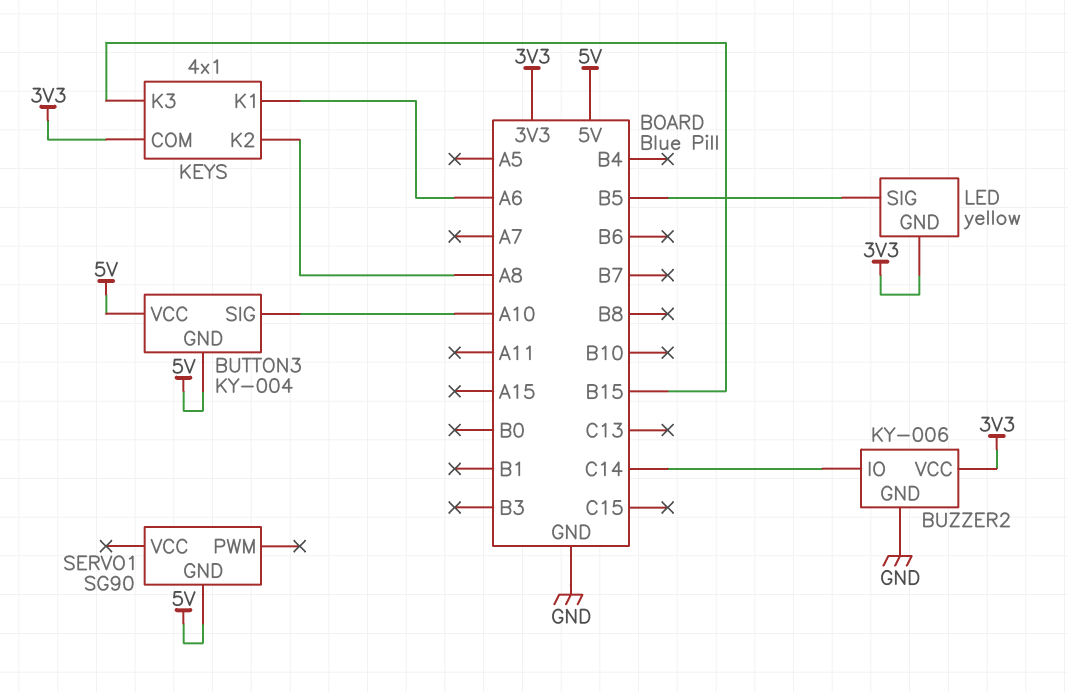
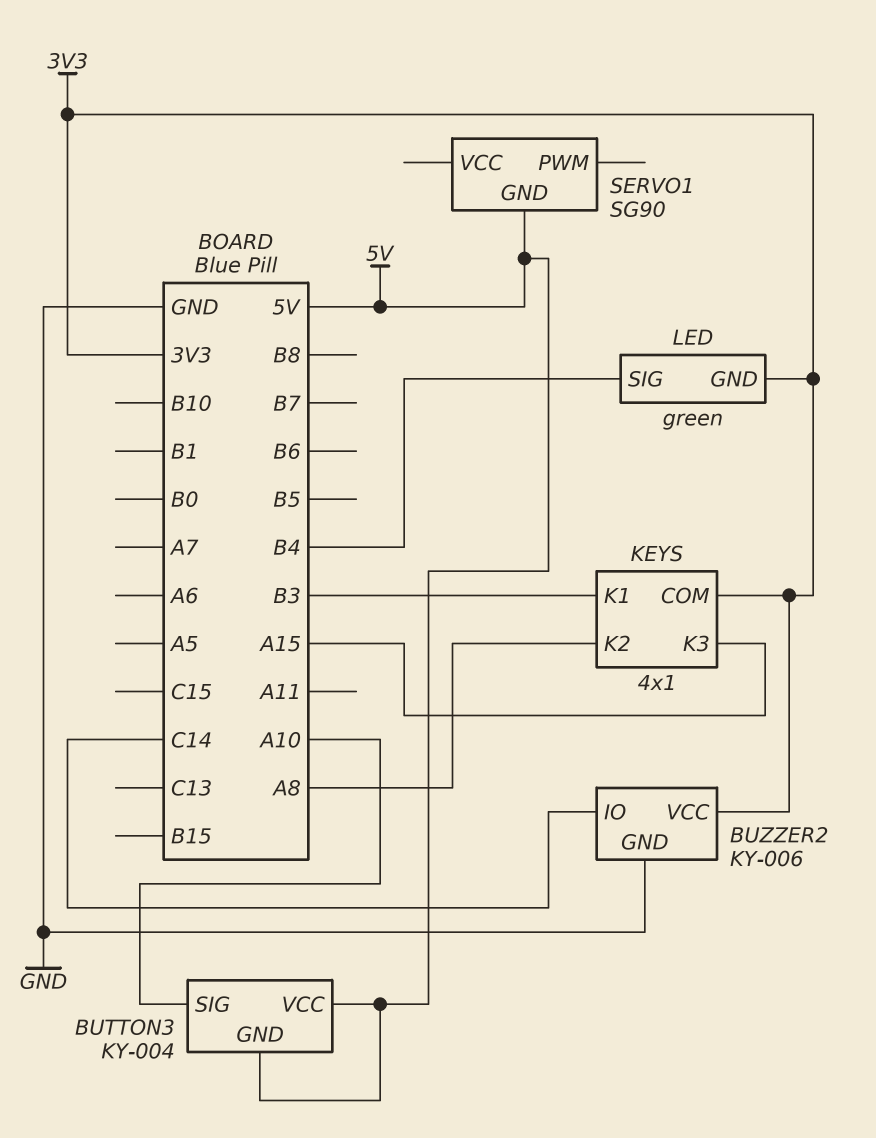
KEYS pin K1: A6 -> B3
KEYS pin K3: B15 -> A15
LED: yellow -> green
LED pin SIG: B5 -> B4

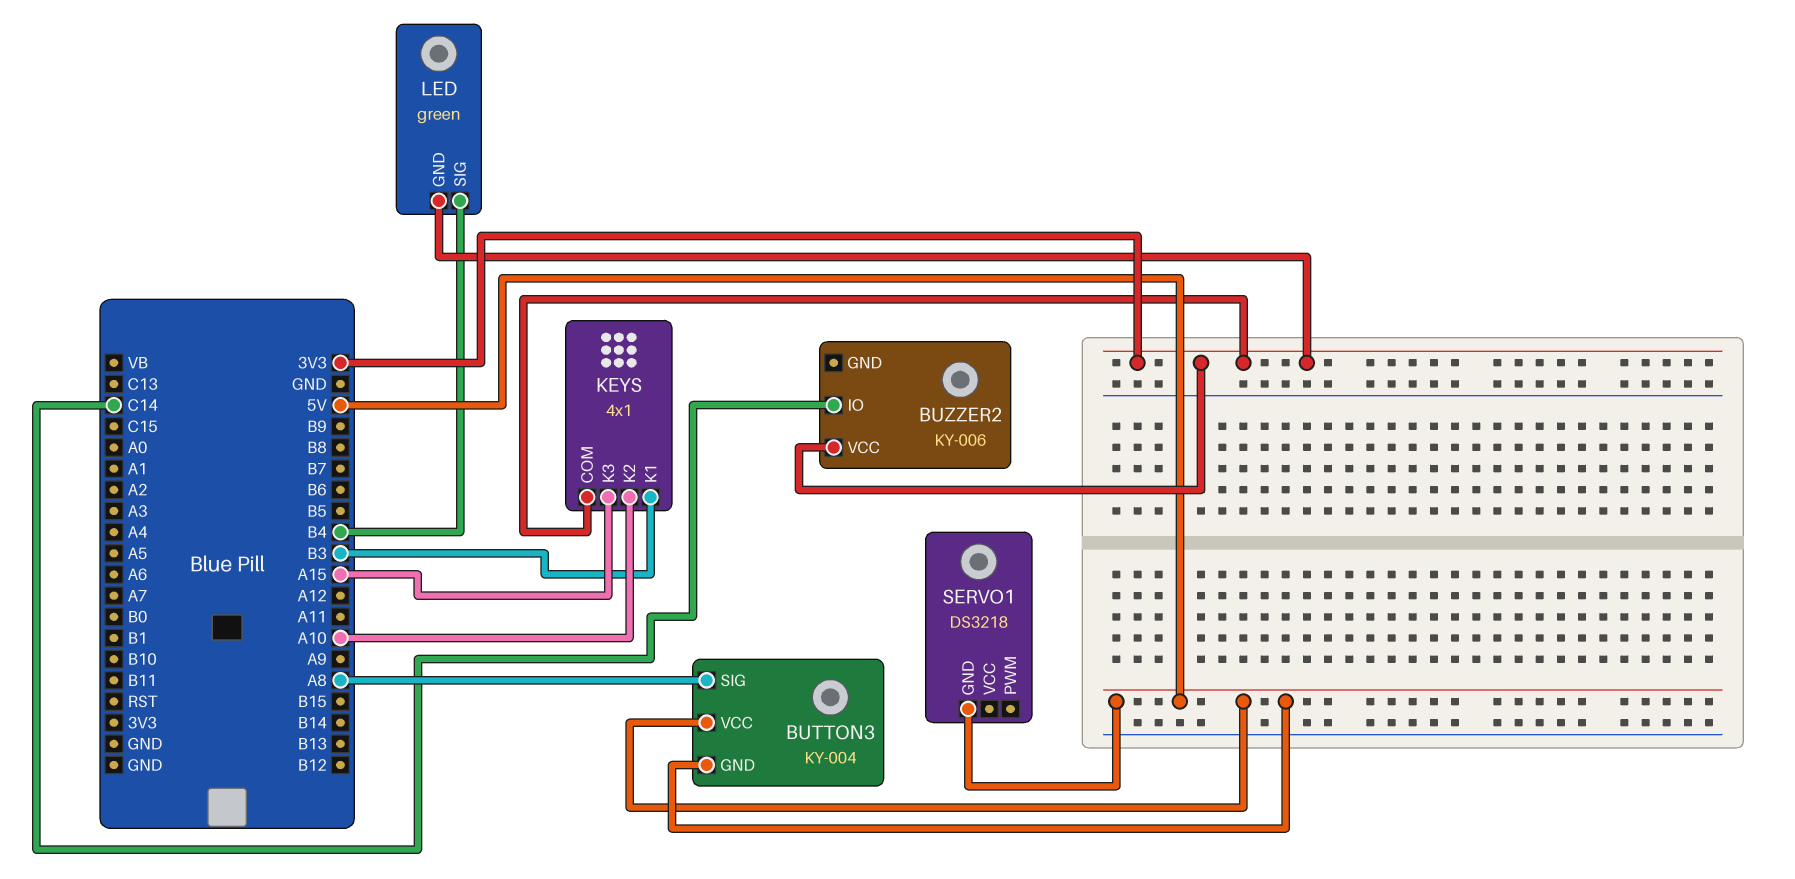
BUTTON3 pin SIG: A10 -> A8
BUZZER2 pin GND: GND -> none
KEYS pin K2: A8 -> A10
SERVO1: SG90 -> DS3218

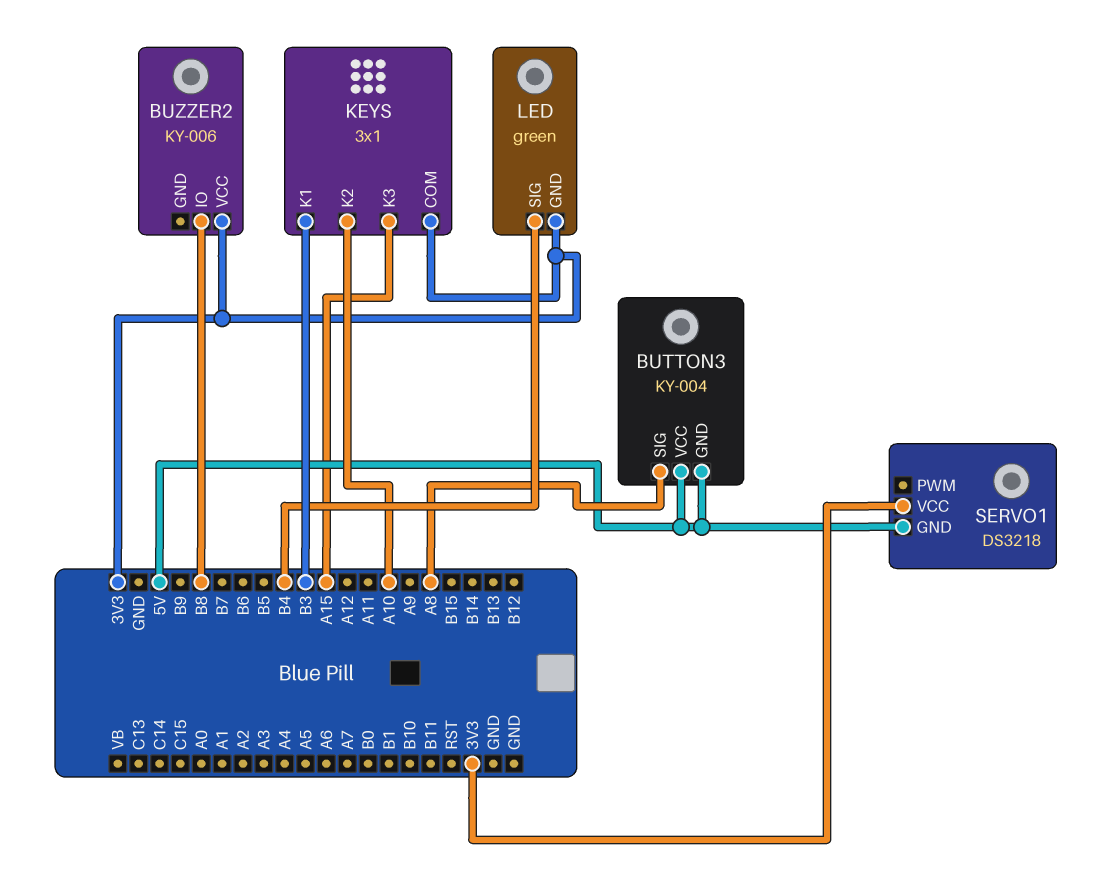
BUZZER2 pin IO: C14 -> B8
KEYS: 4x1 -> 3x1
SERVO1 pin VCC: none -> 3V3

